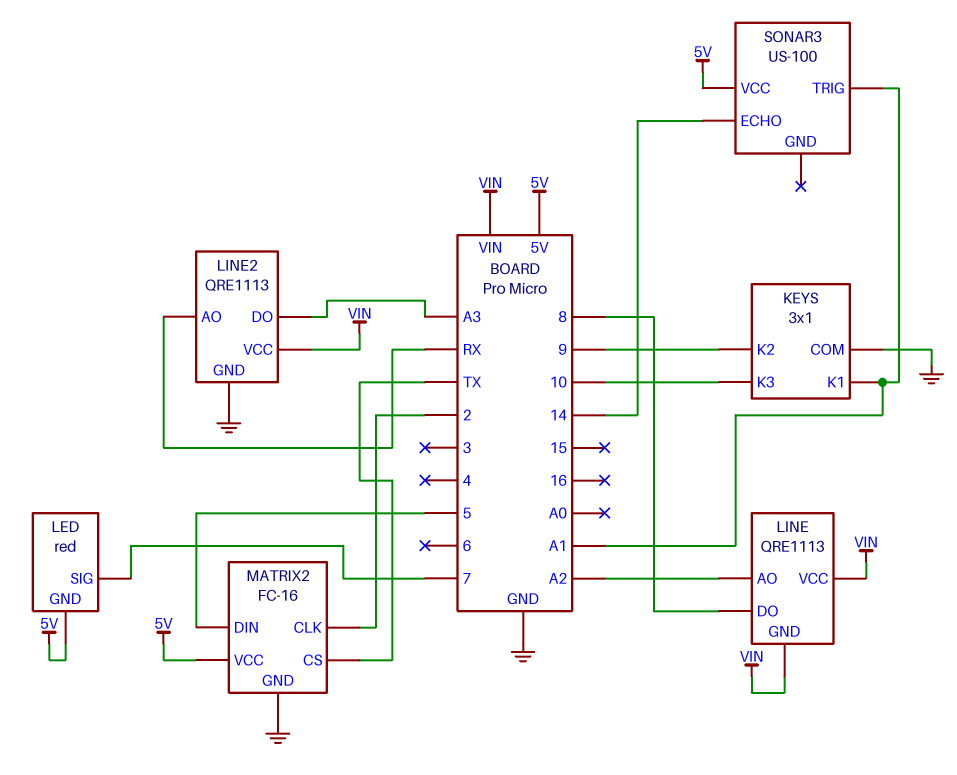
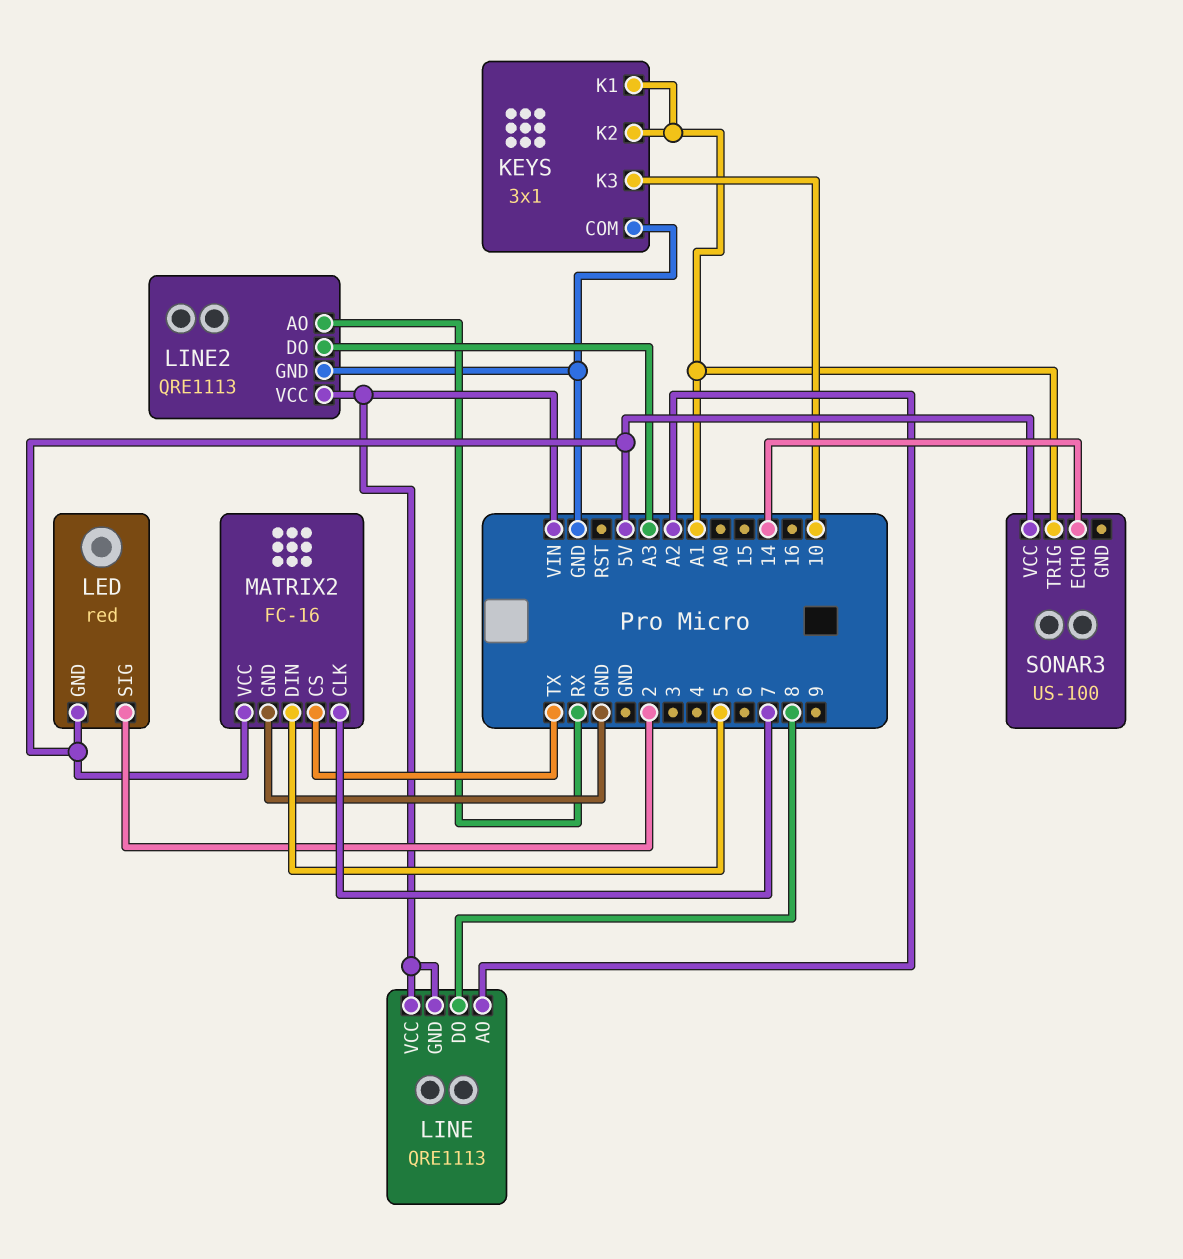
KEYS pin K2: 9 -> A1
LED pin SIG: 7 -> 2
MATRIX2 pin CLK: 2 -> 7

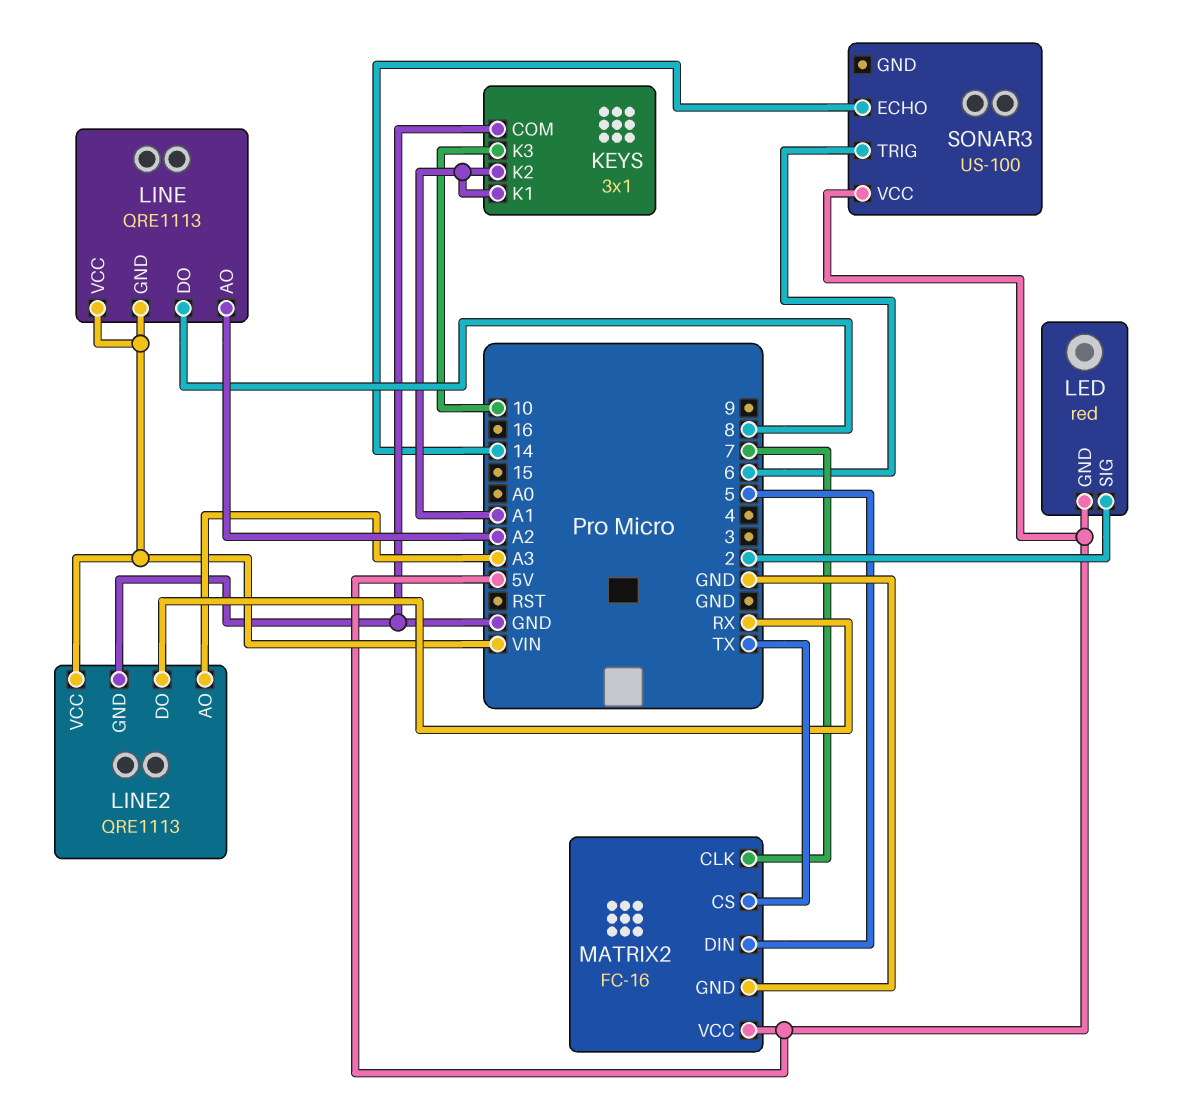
LINE2 pin AO: RX -> A3
LINE2 pin DO: A3 -> RX
SONAR3 pin TRIG: A1 -> 6

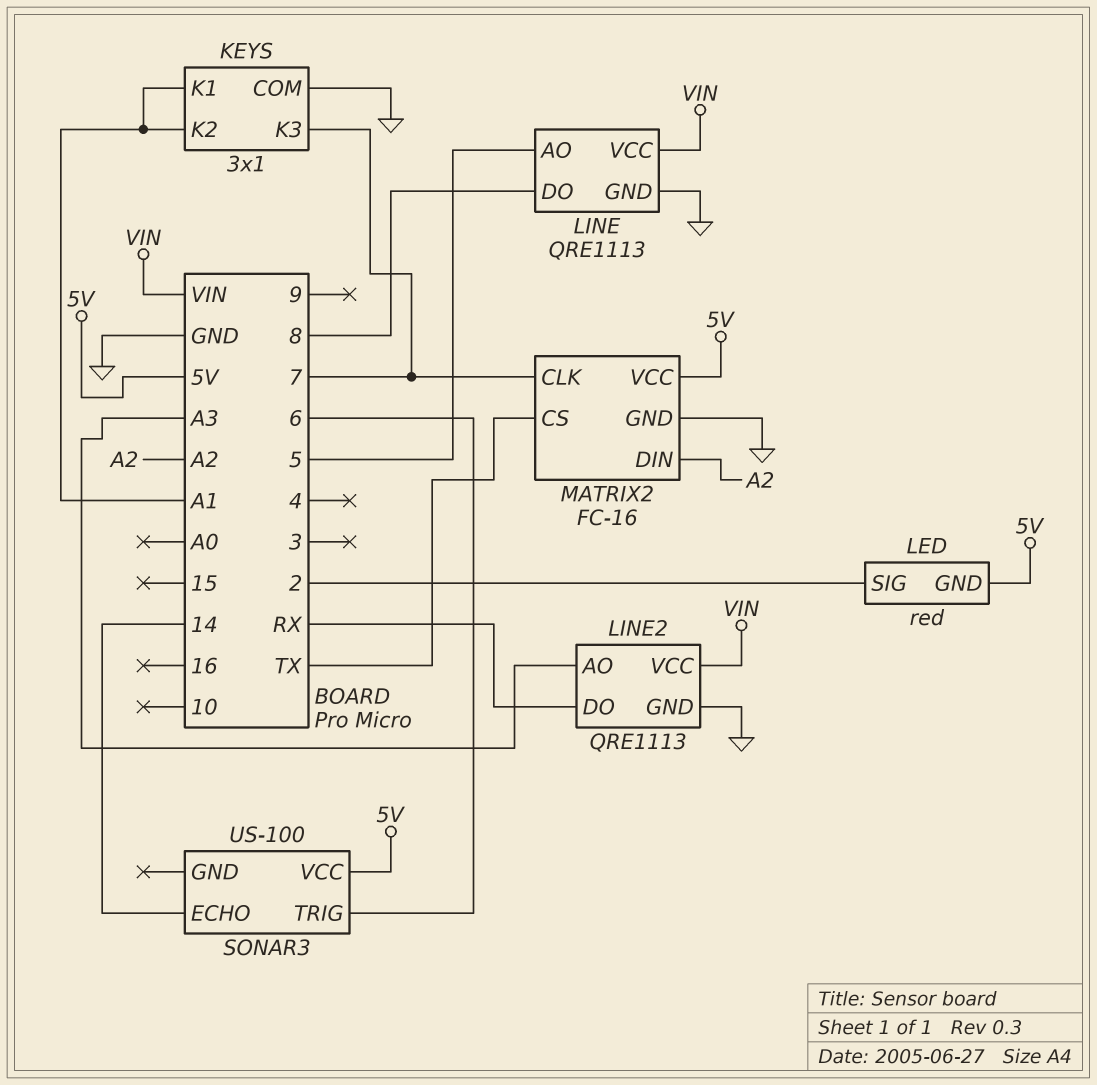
KEYS pin K3: 10 -> 7
LINE pin AO: A2 -> 5
LINE pin GND: VIN -> GND
MATRIX2 pin DIN: 5 -> A2

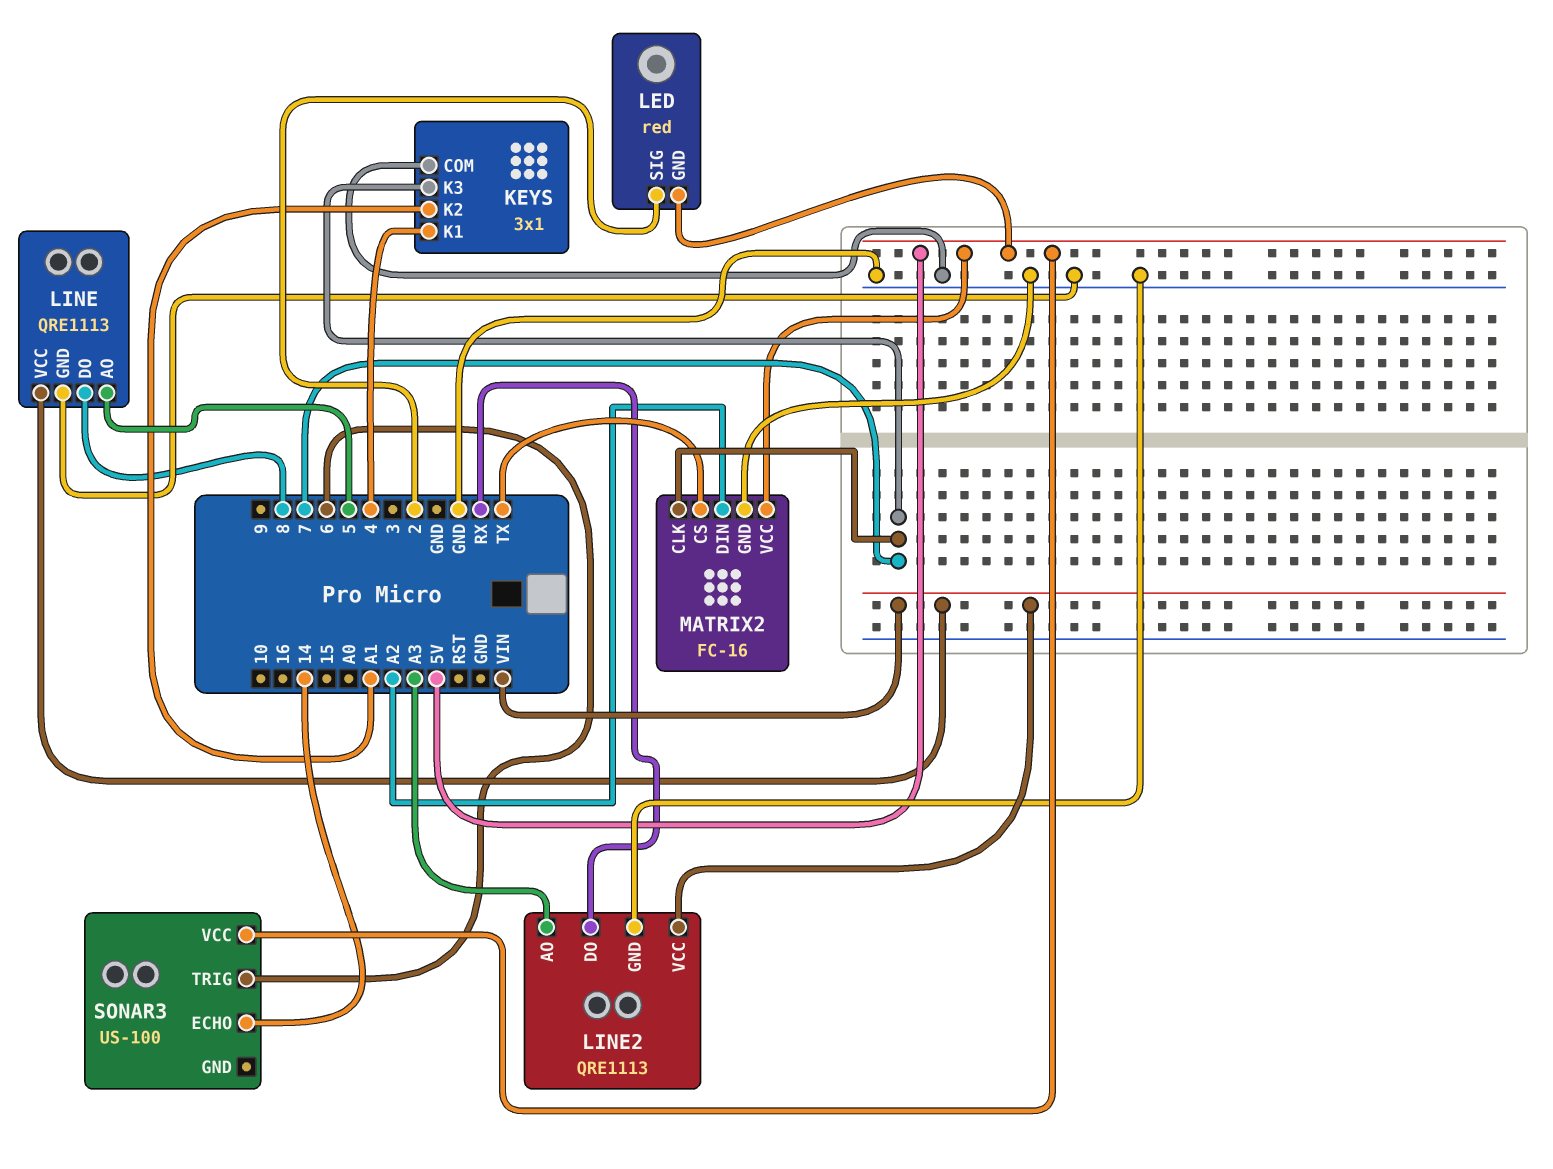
KEYS pin K1: A1 -> 4

